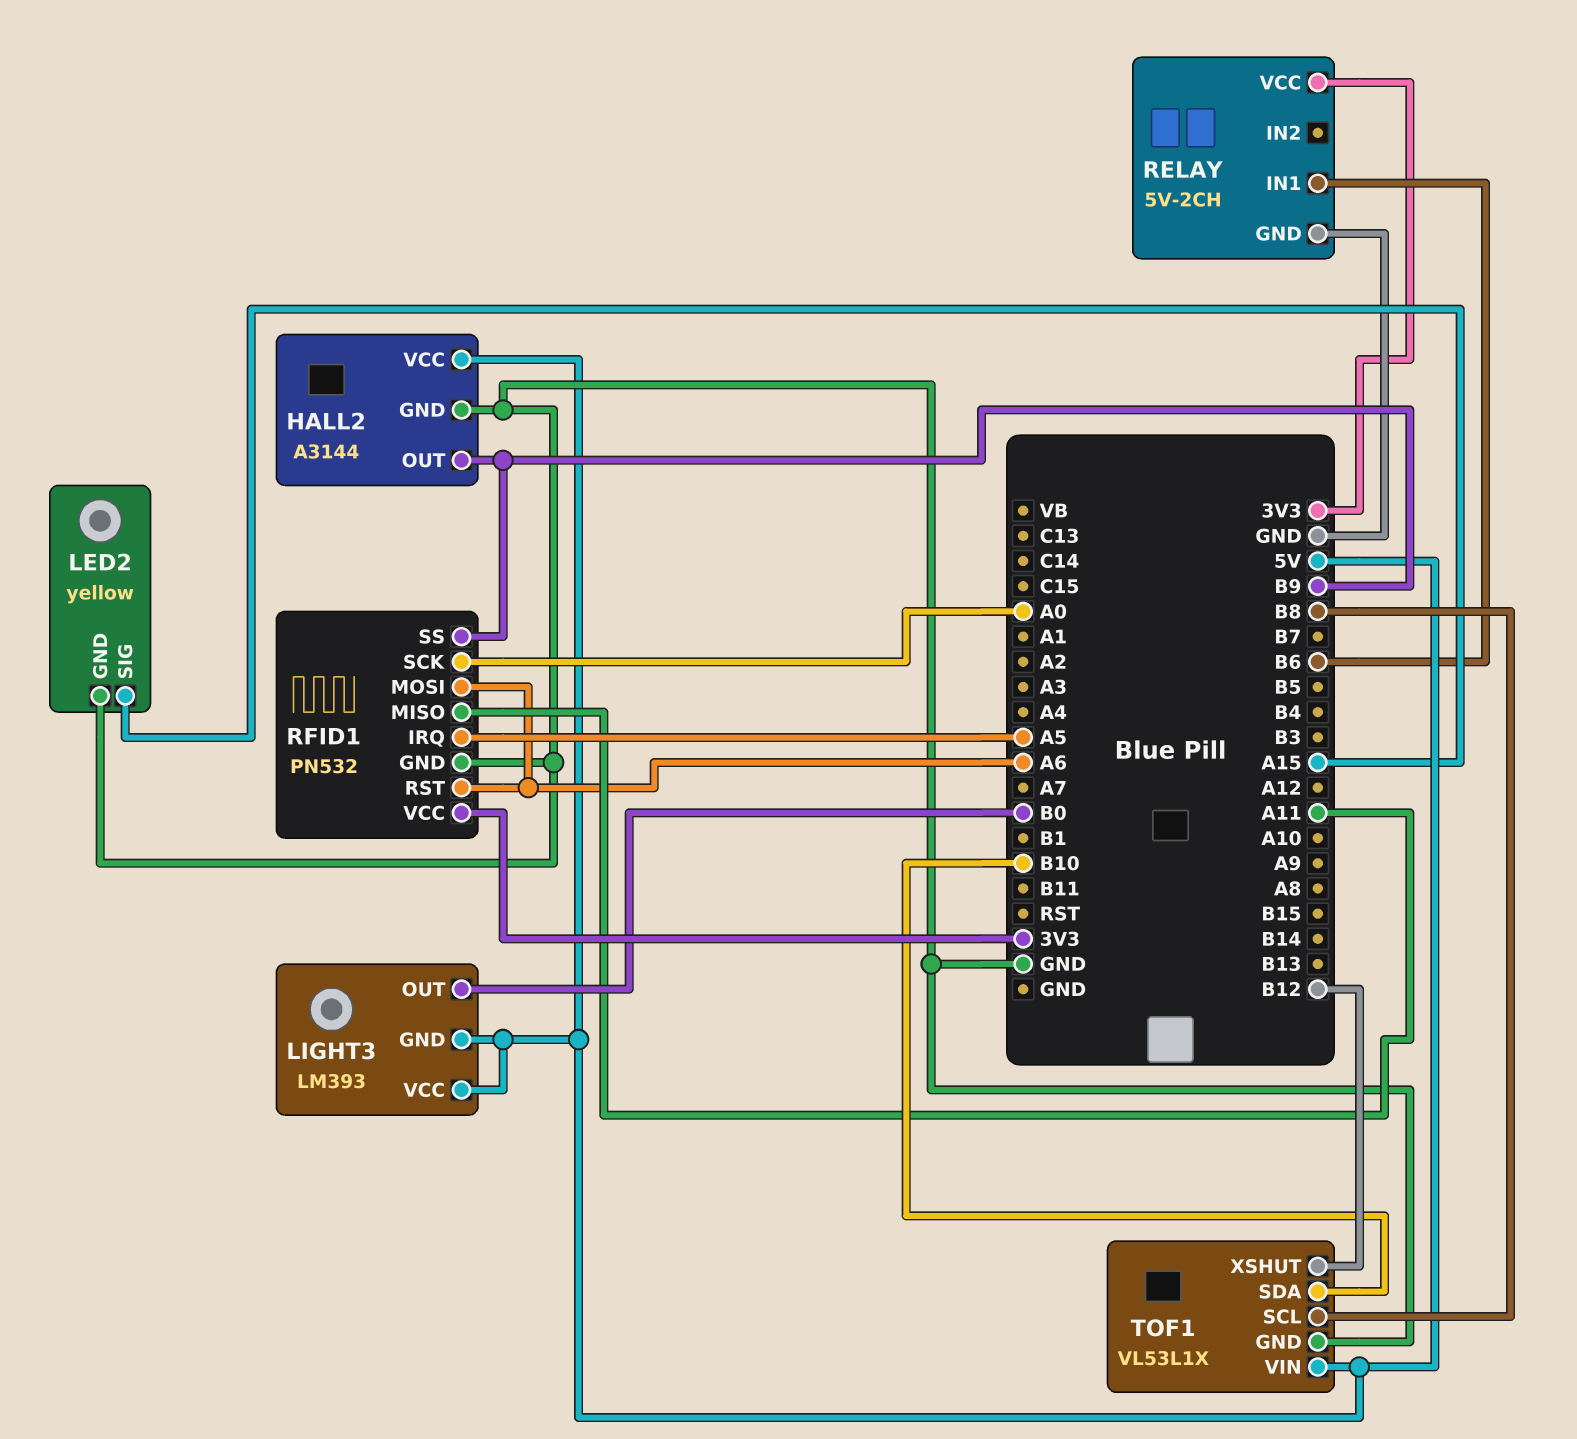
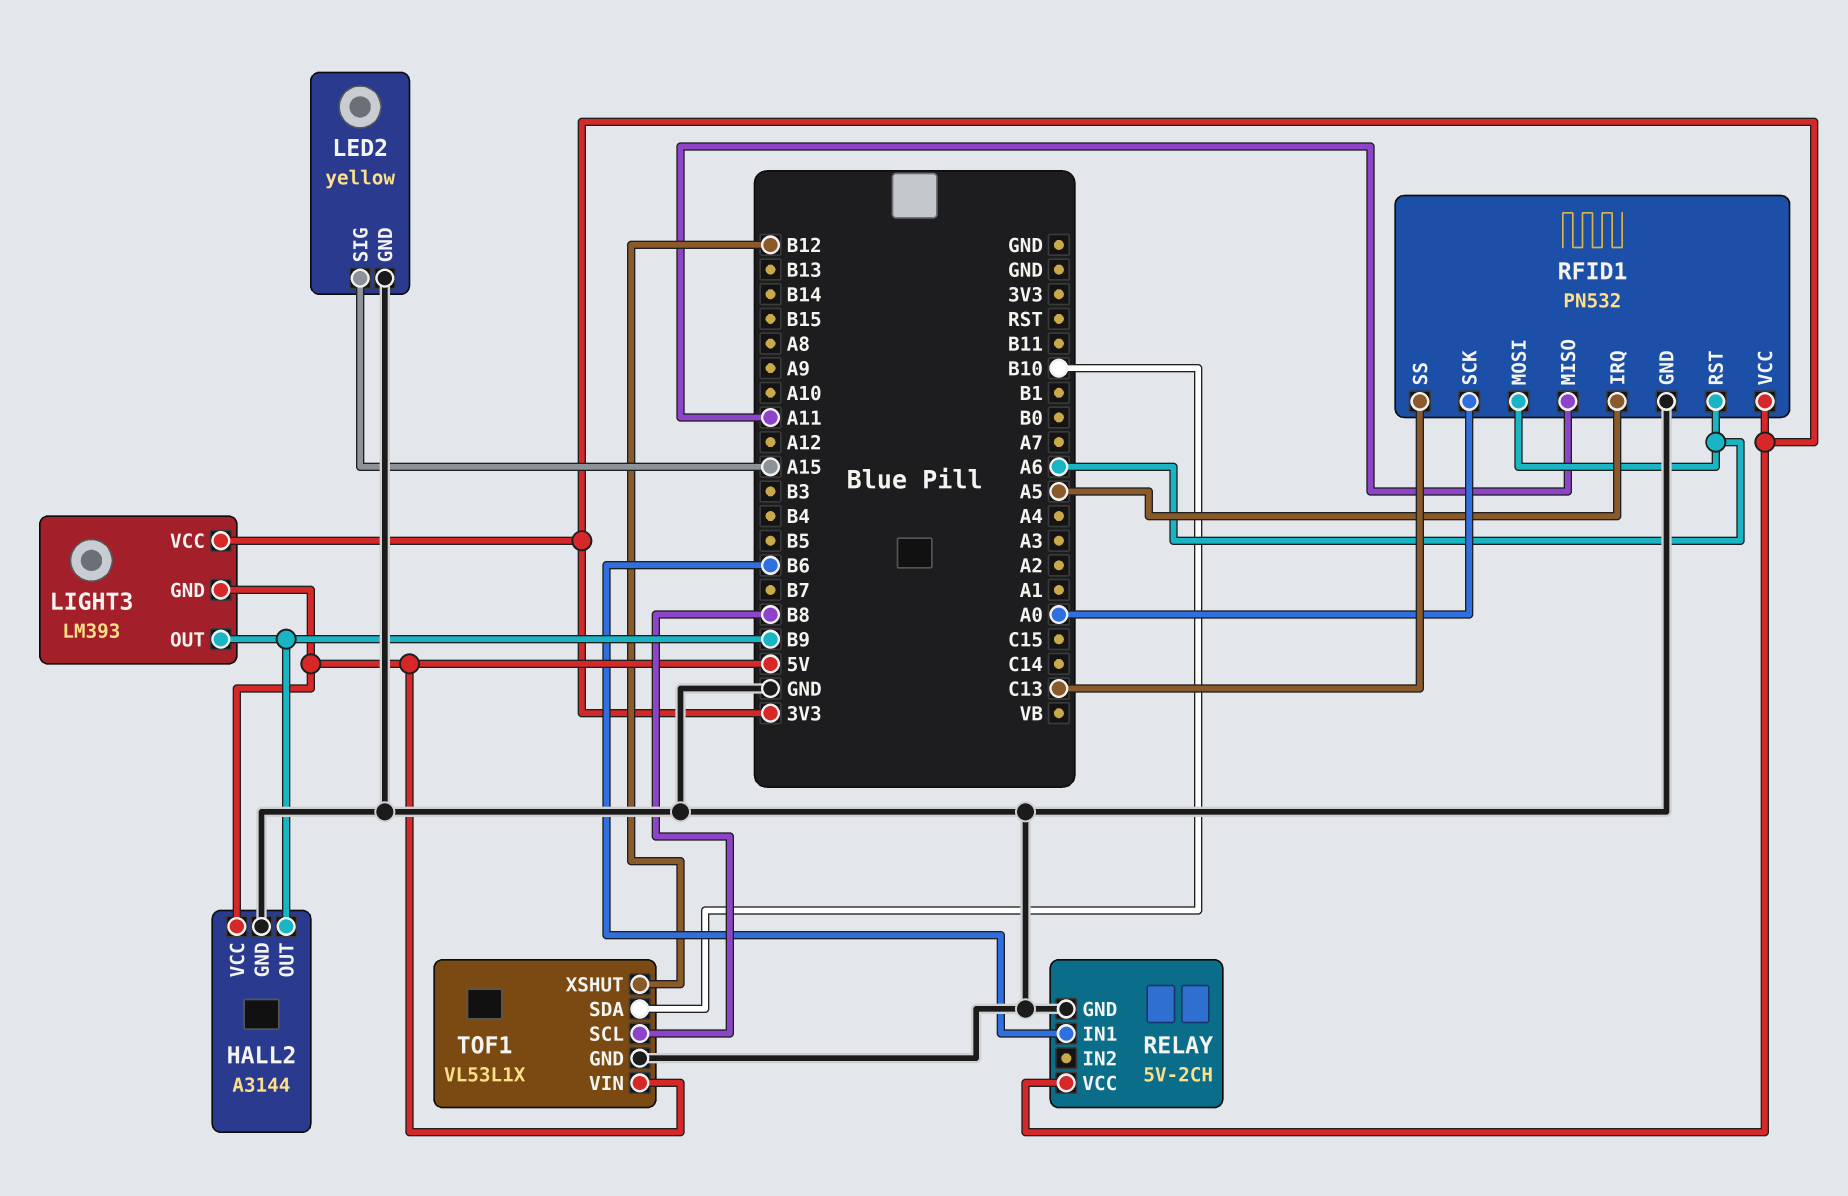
LIGHT3 pin OUT: B0 -> B9
LIGHT3 pin VCC: 5V -> 3V3
RFID1 pin SS: B9 -> C13

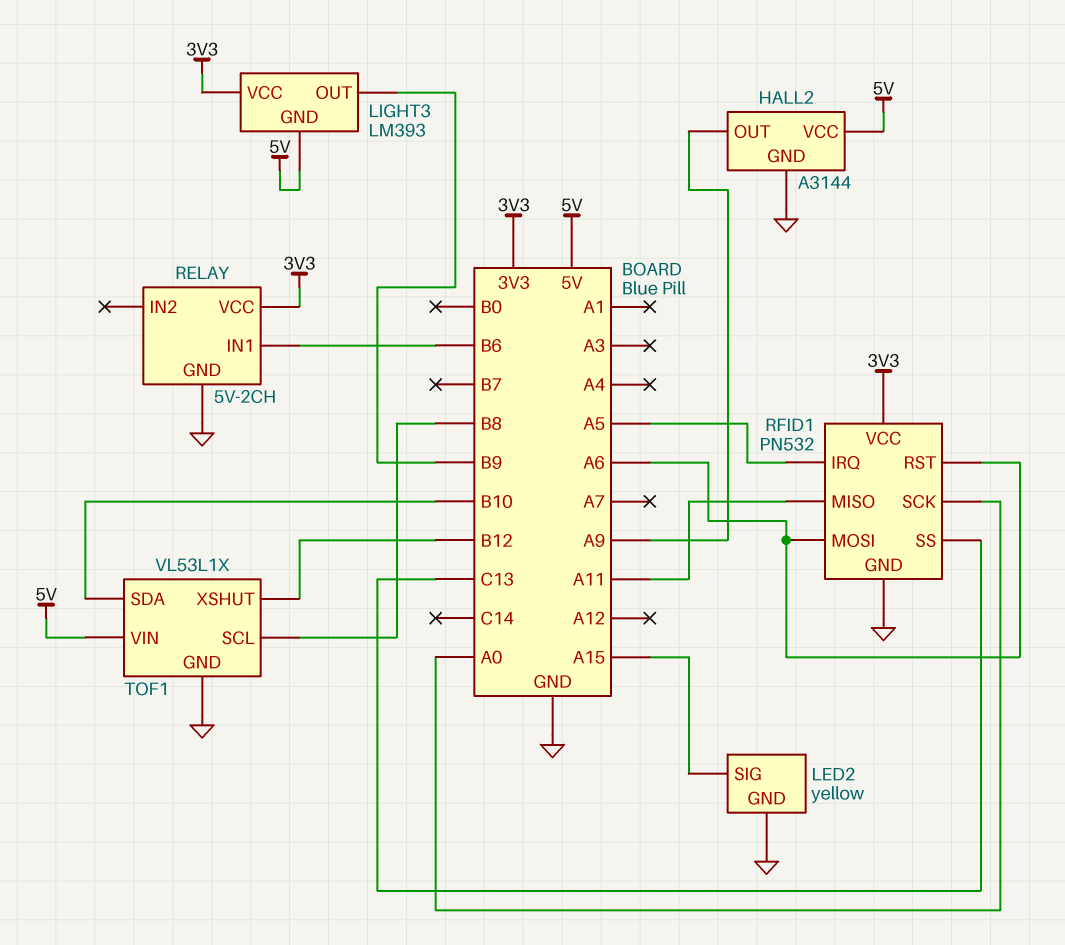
HALL2 pin OUT: B9 -> A9

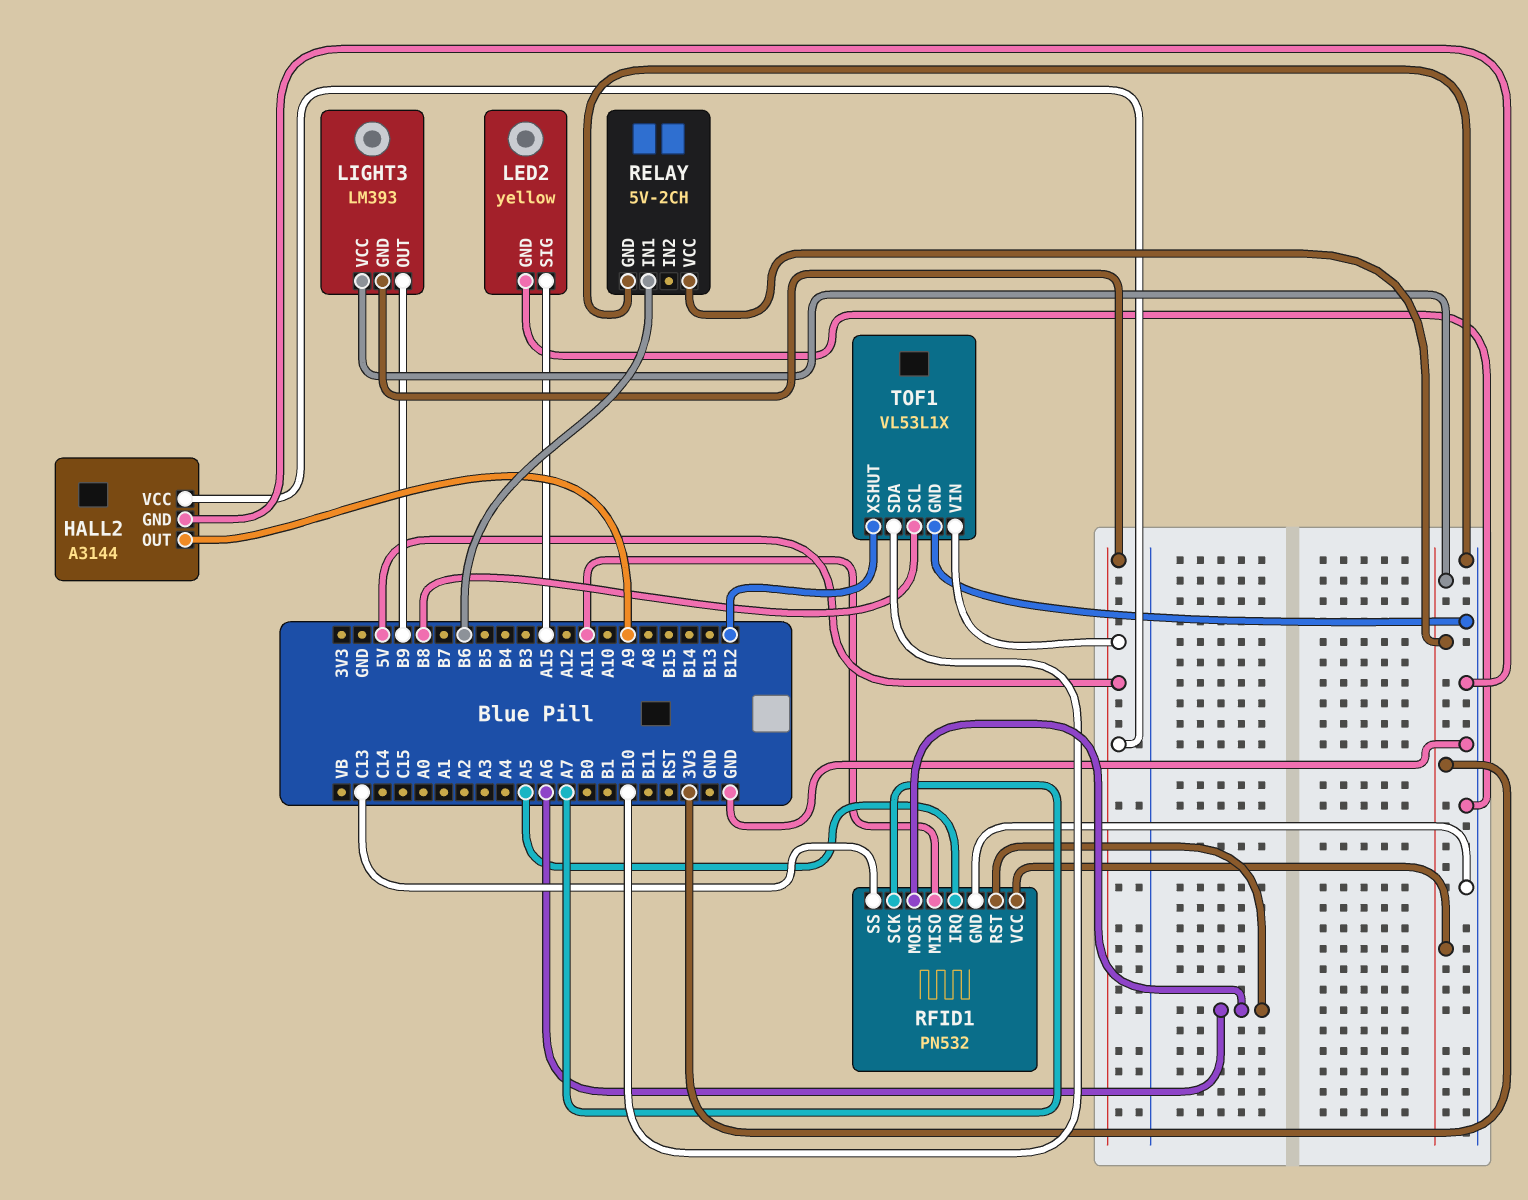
RFID1 pin SCK: A0 -> A7

